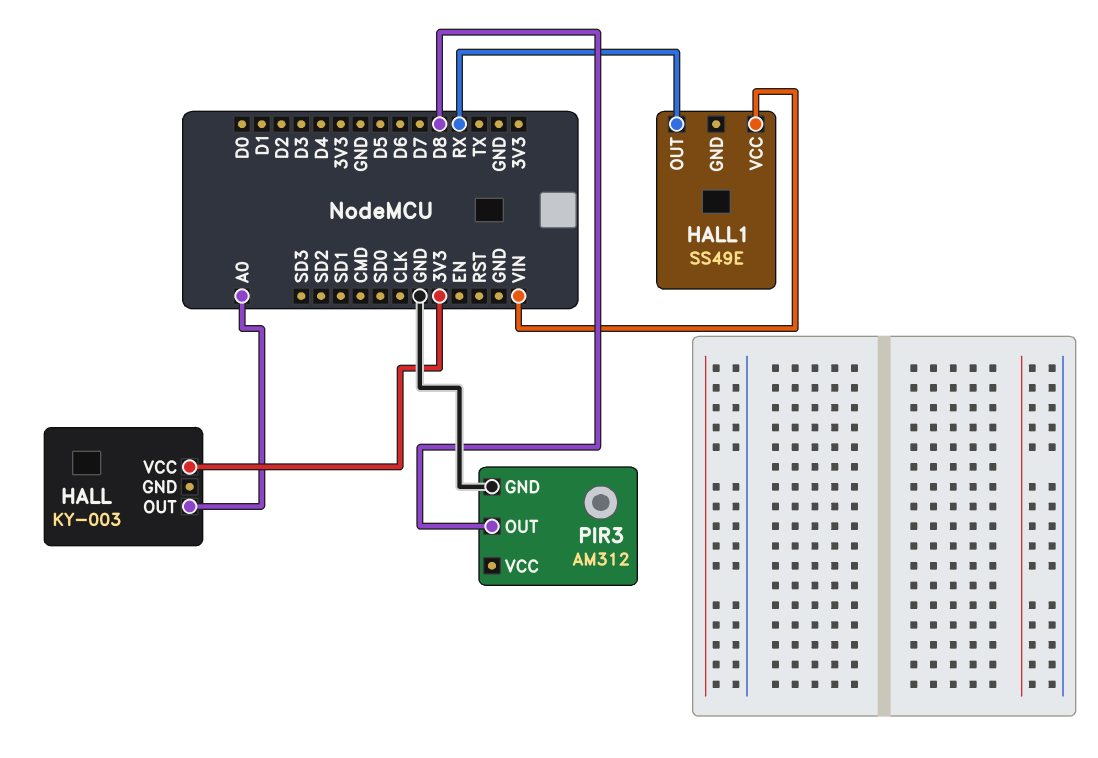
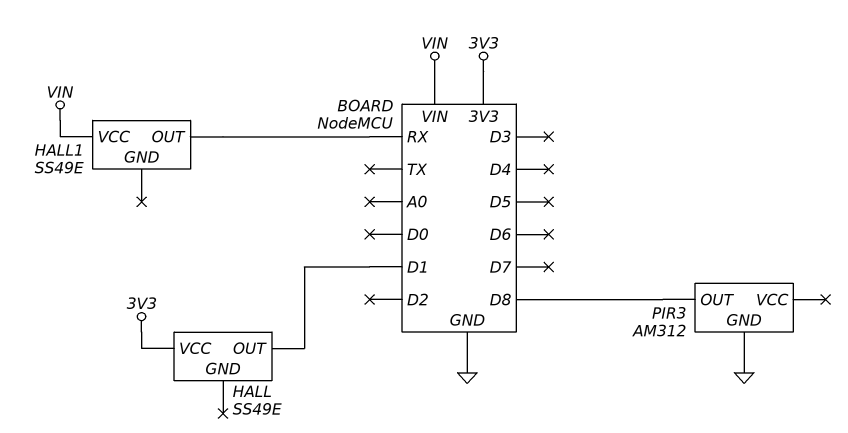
HALL: KY-003 -> SS49E
HALL pin OUT: A0 -> D1

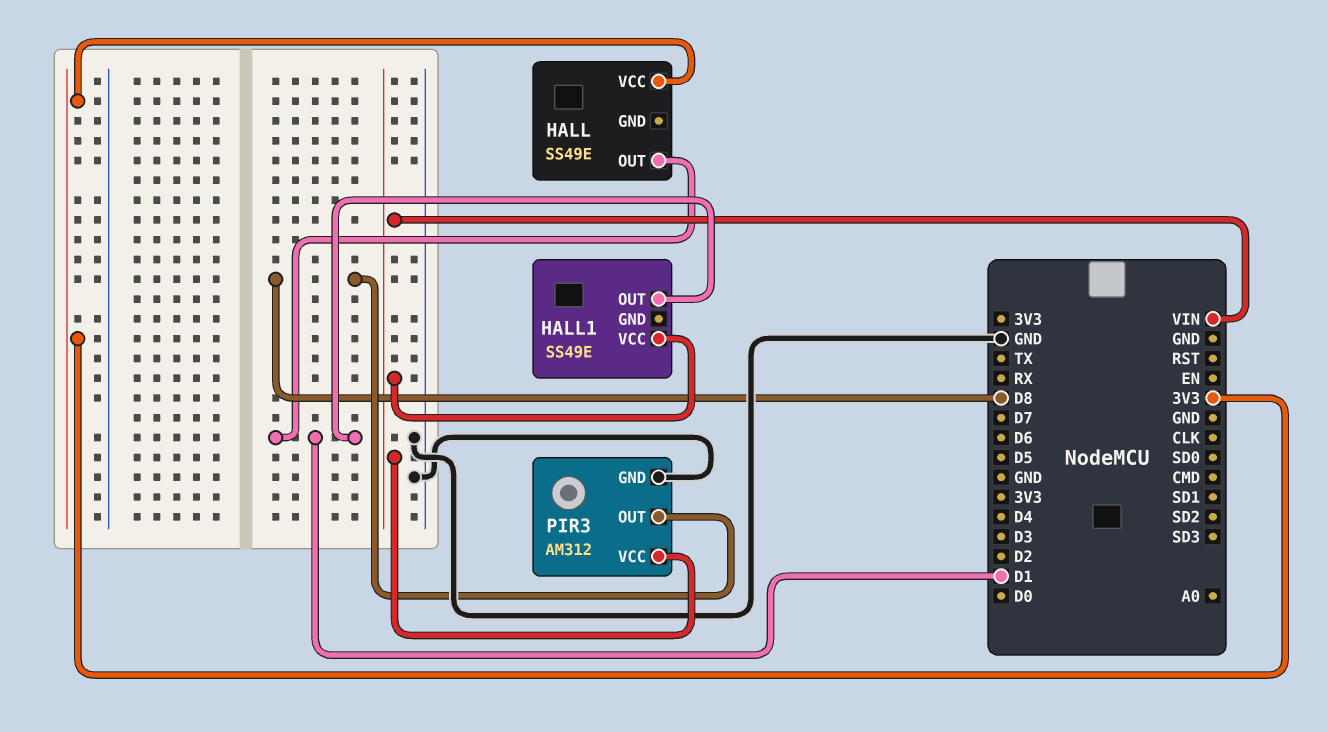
HALL1 pin OUT: RX -> D1
PIR3 pin VCC: none -> VIN

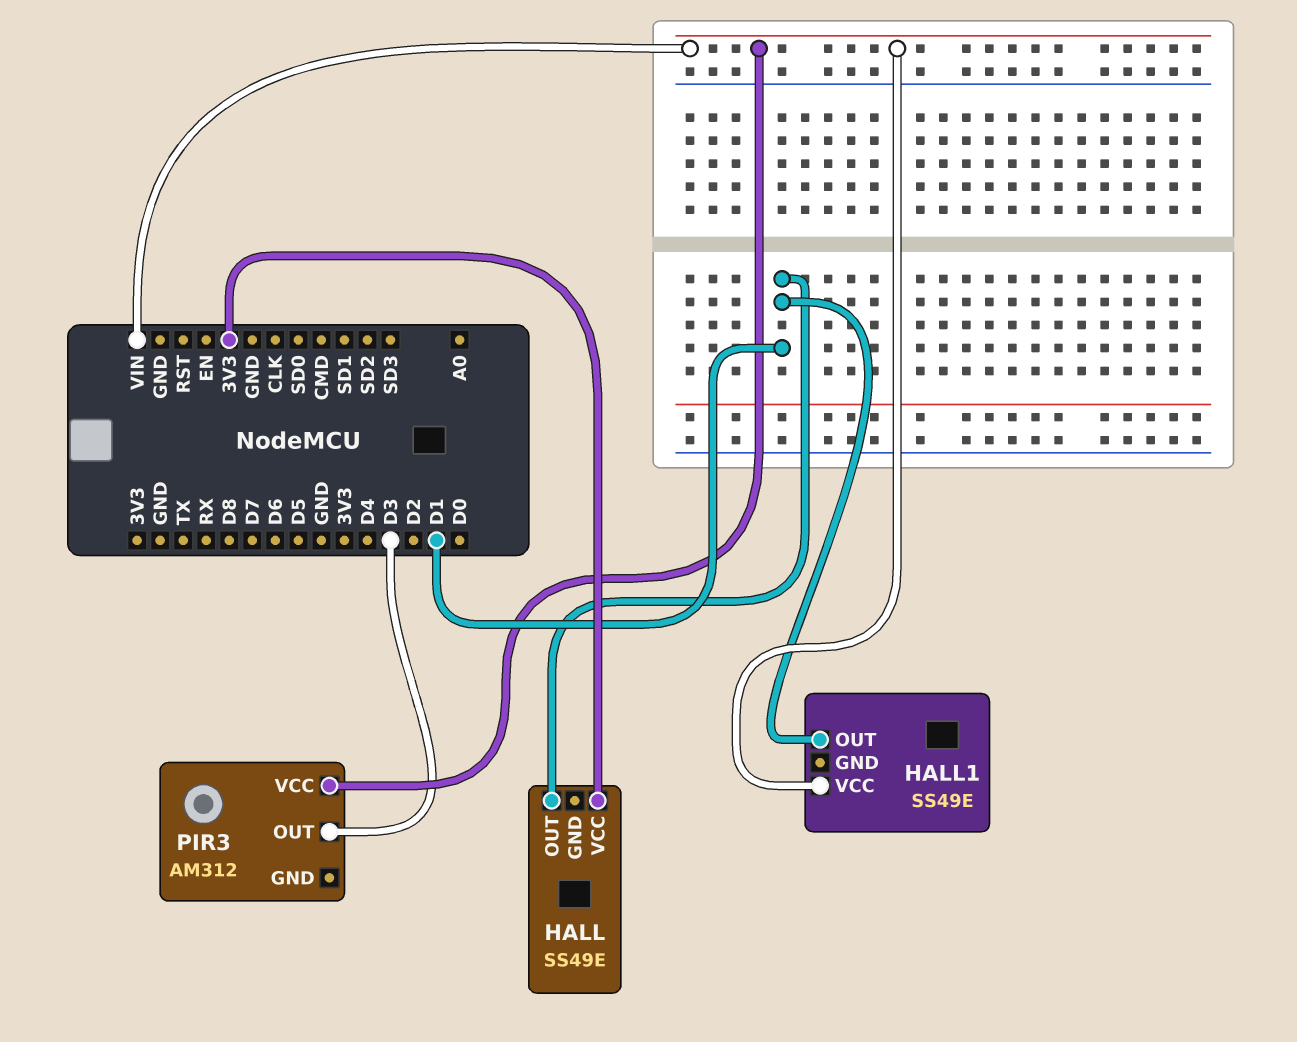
PIR3 pin GND: GND -> none
PIR3 pin OUT: D8 -> D3

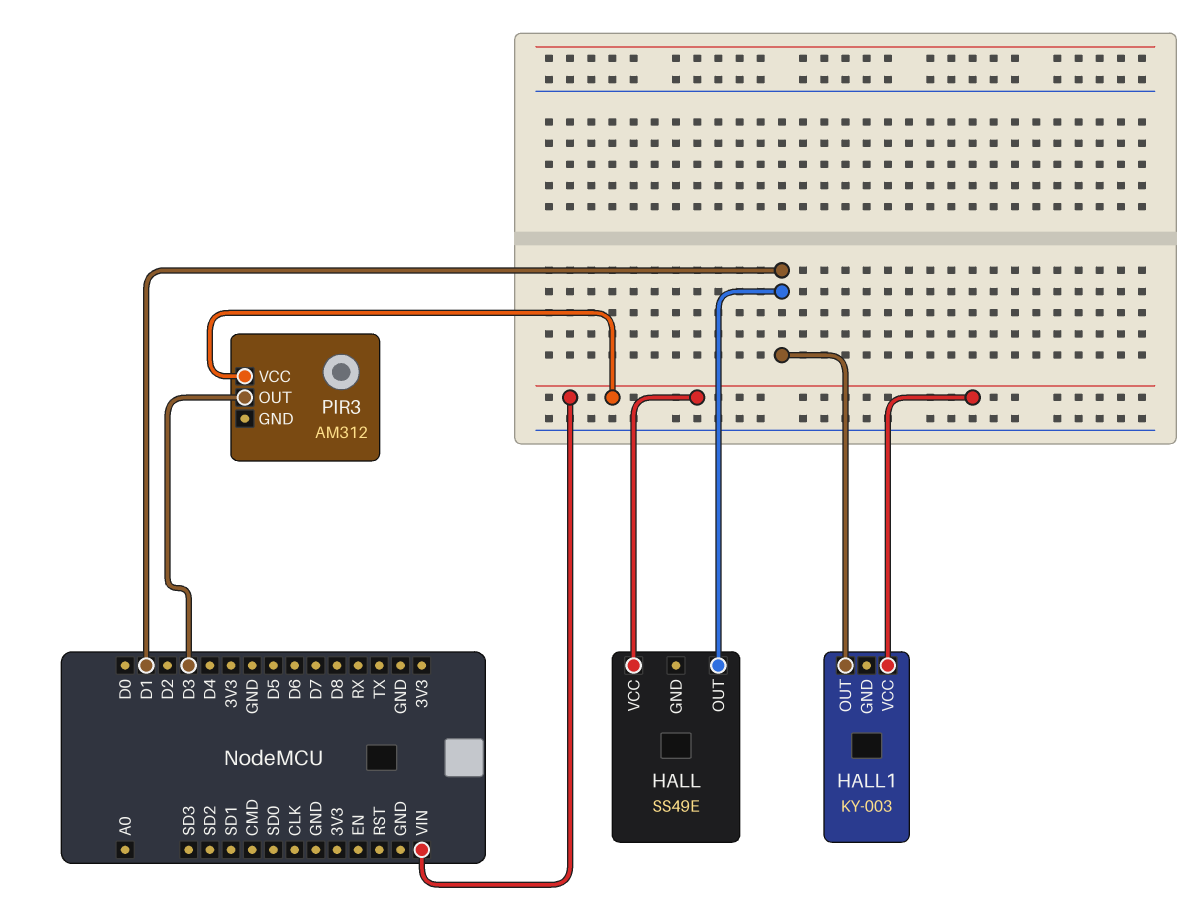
HALL pin VCC: 3V3 -> VIN
HALL1: SS49E -> KY-003

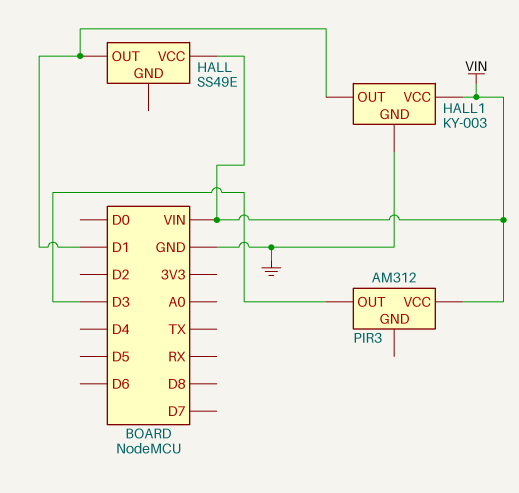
HALL1 pin GND: none -> GND

